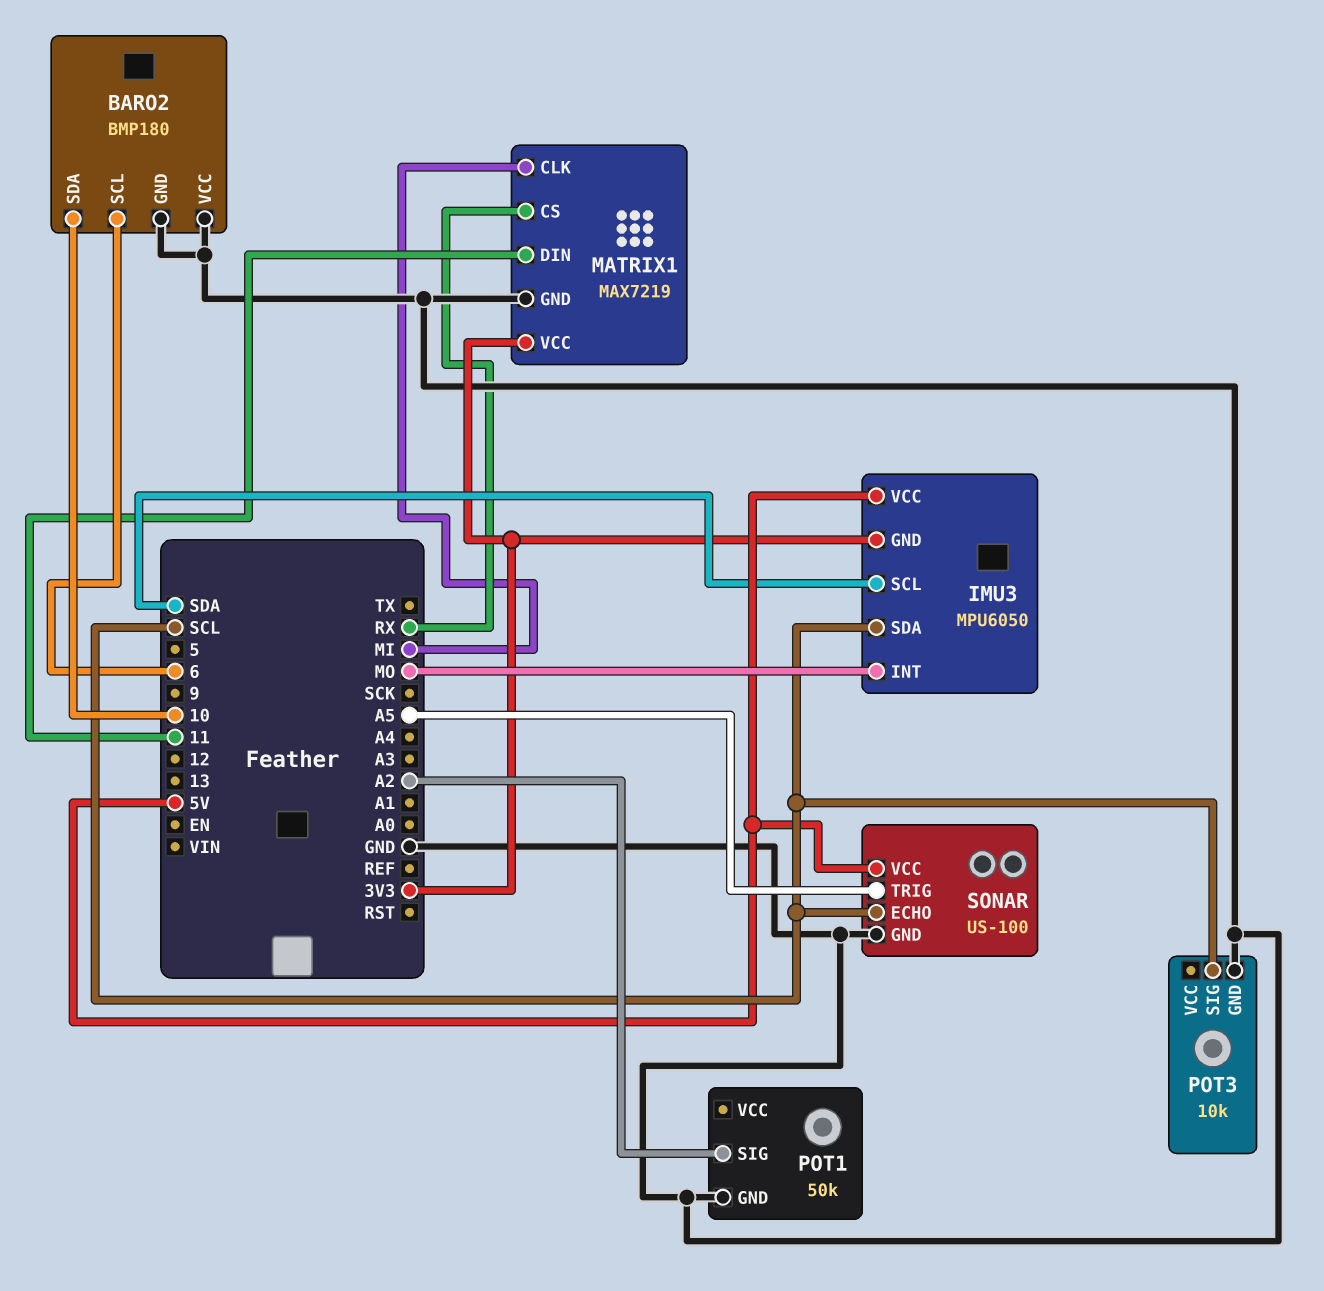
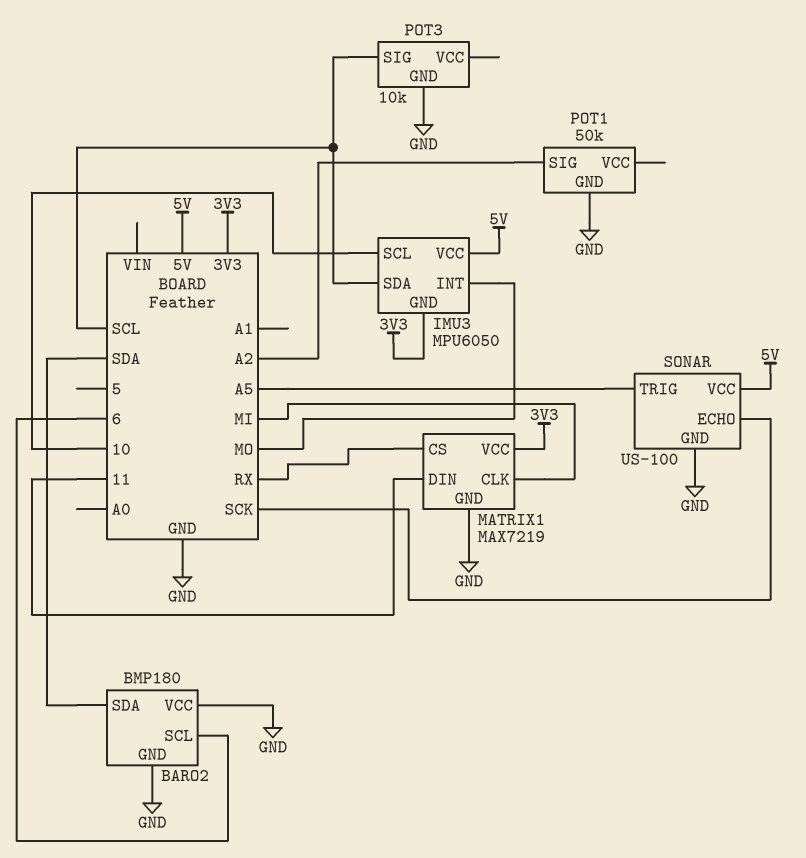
BARO2 pin SDA: 10 -> SDA
IMU3 pin SCL: SDA -> 10
SONAR pin ECHO: SCL -> SCK

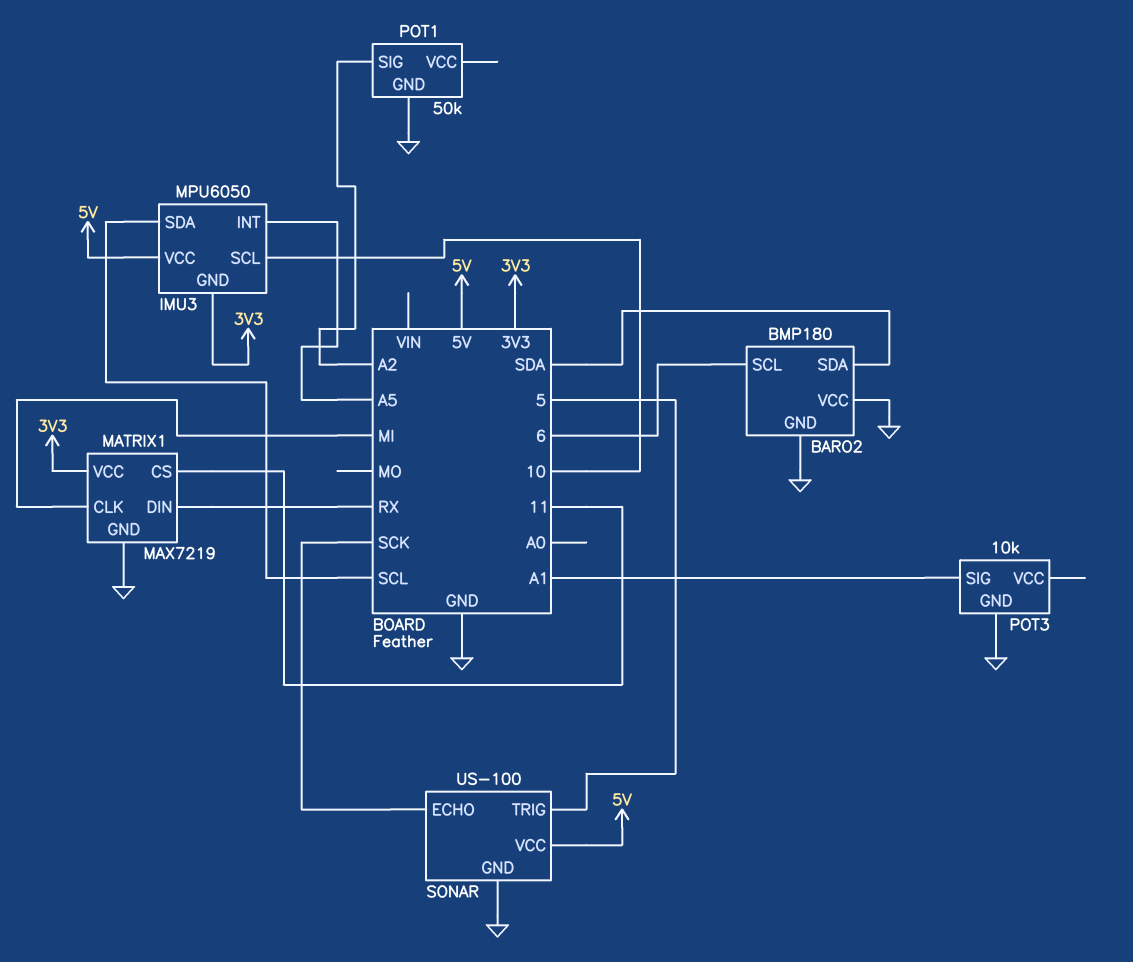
IMU3 pin INT: MO -> A5
MATRIX1 pin CS: RX -> 11
MATRIX1 pin DIN: 11 -> RX
POT3 pin SIG: SCL -> A1
SONAR pin TRIG: A5 -> 5

